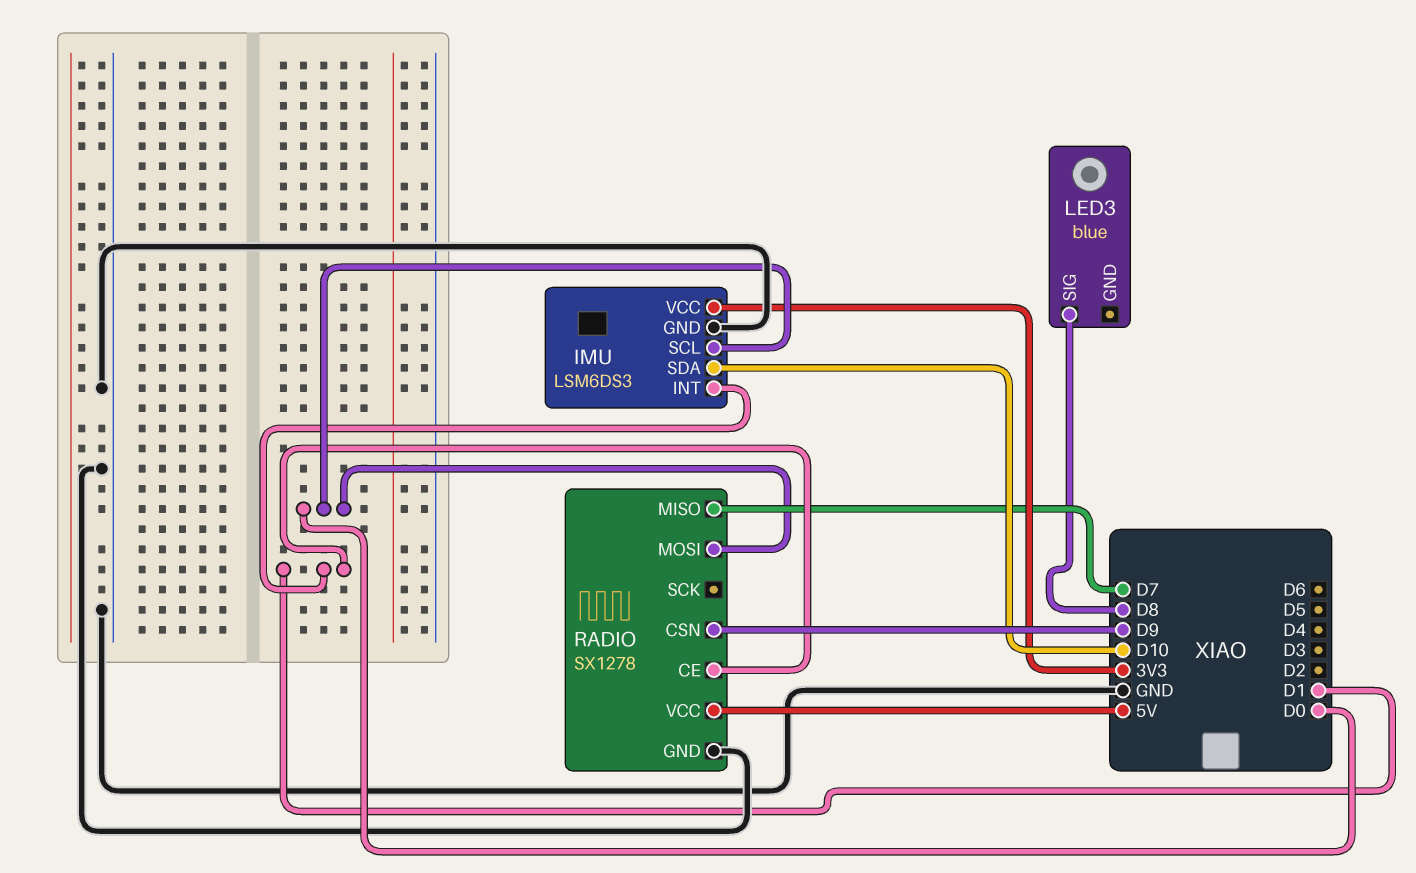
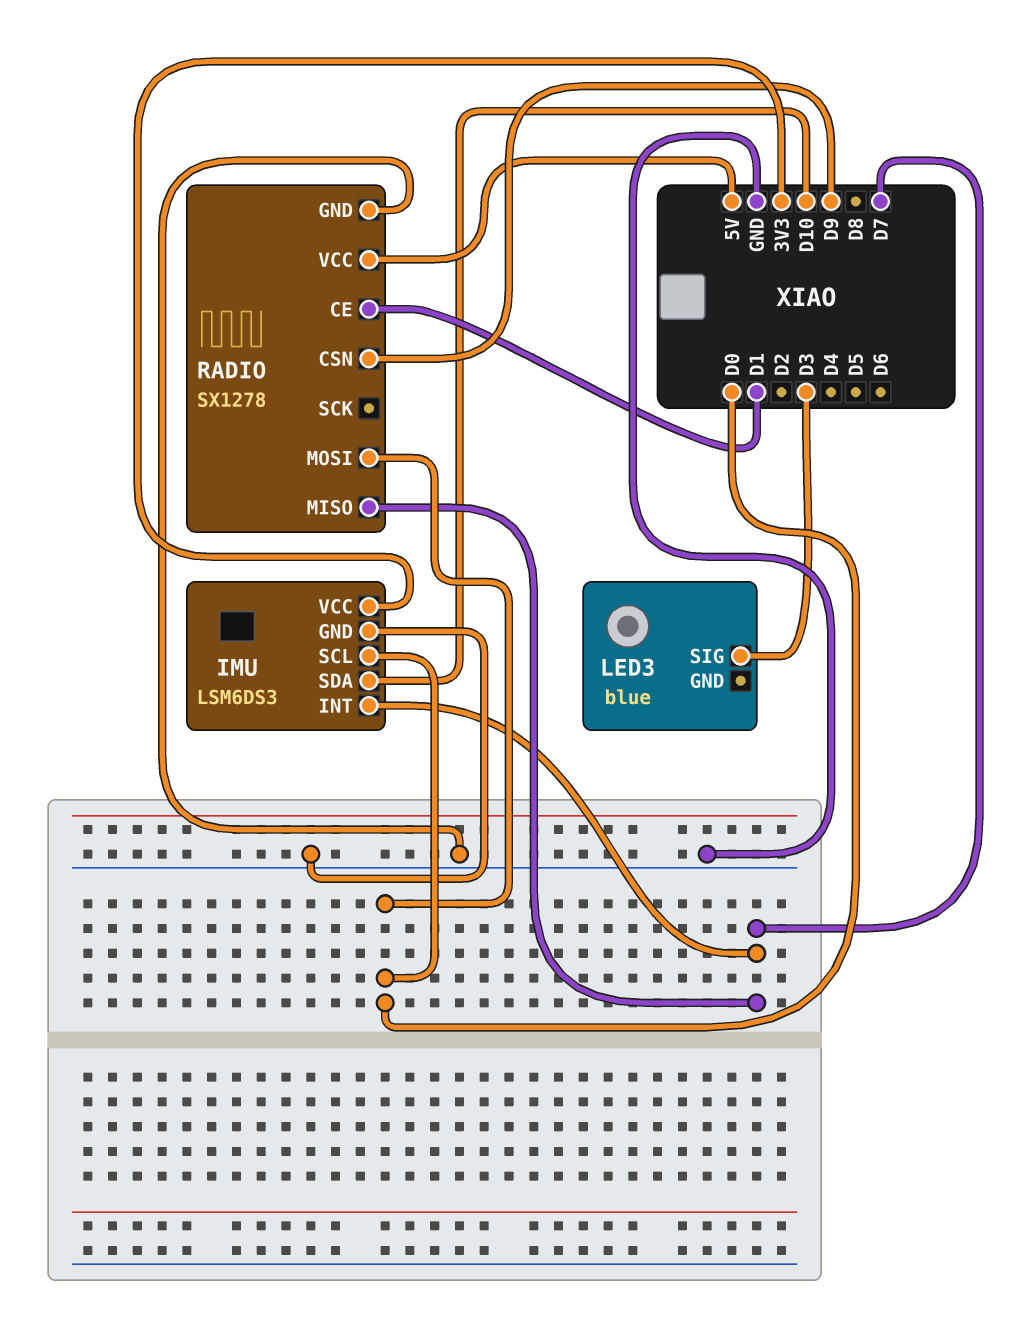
IMU pin INT: D1 -> D7
LED3 pin SIG: D8 -> D3

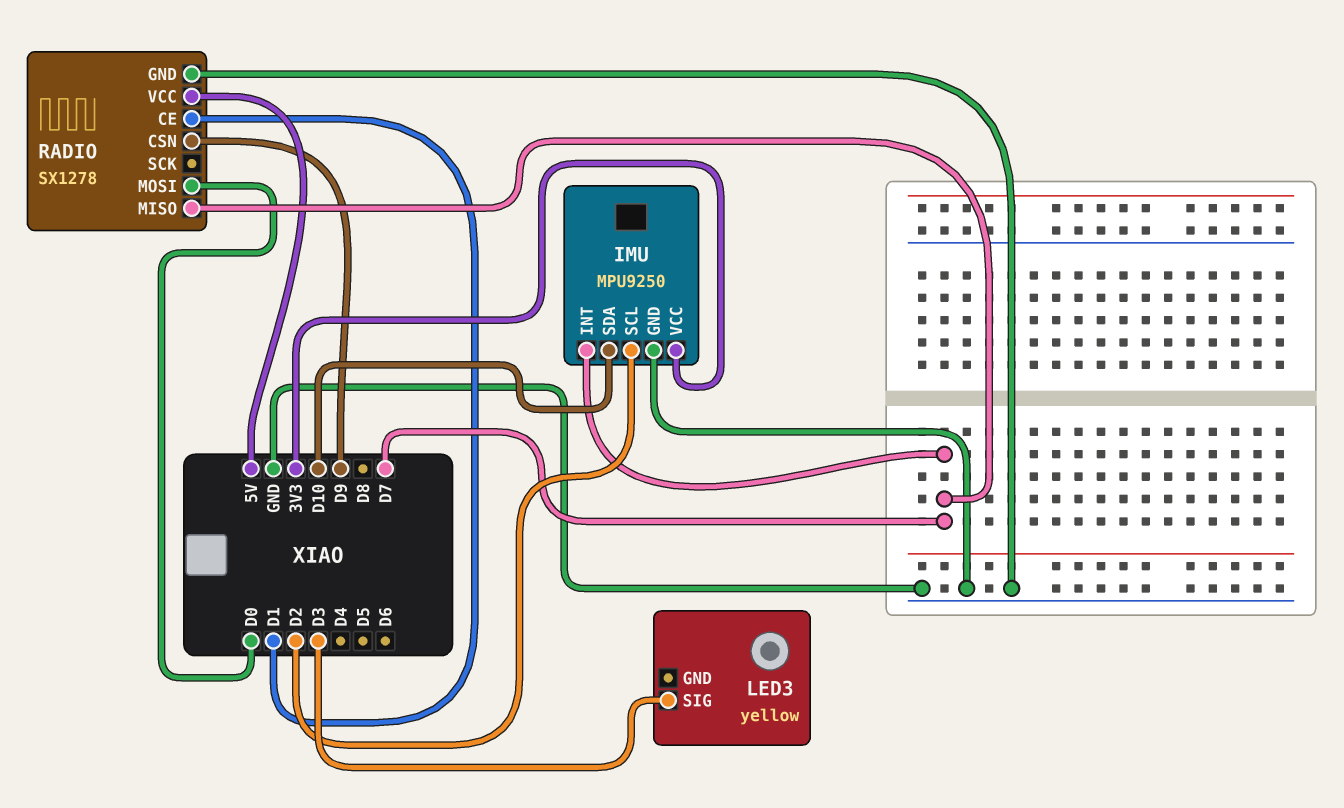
IMU: LSM6DS3 -> MPU9250
IMU pin SCL: D0 -> D2
LED3: blue -> yellow

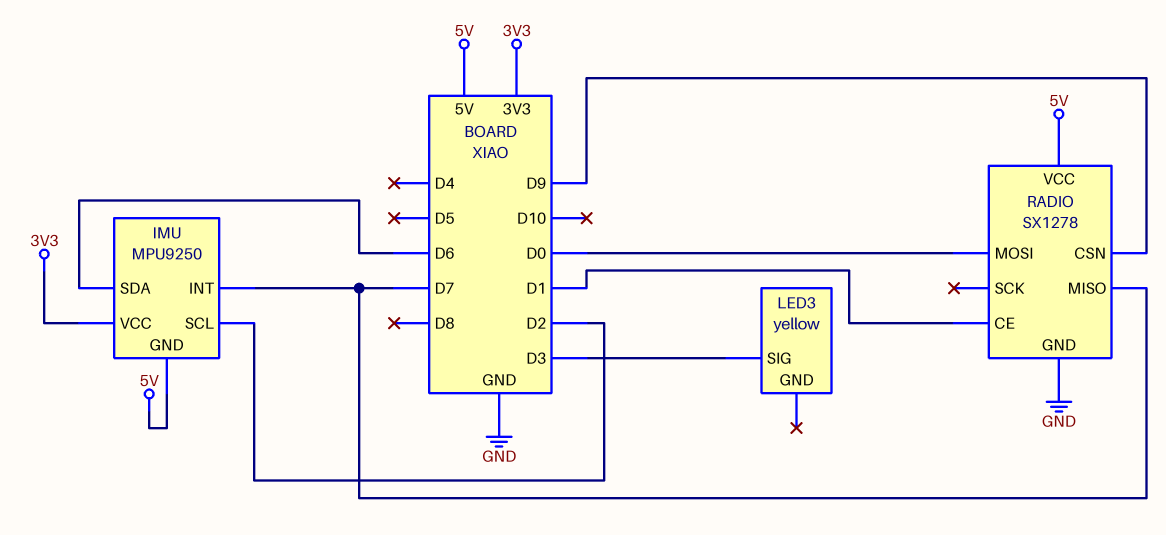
IMU pin GND: GND -> 5V
IMU pin SDA: D10 -> D6

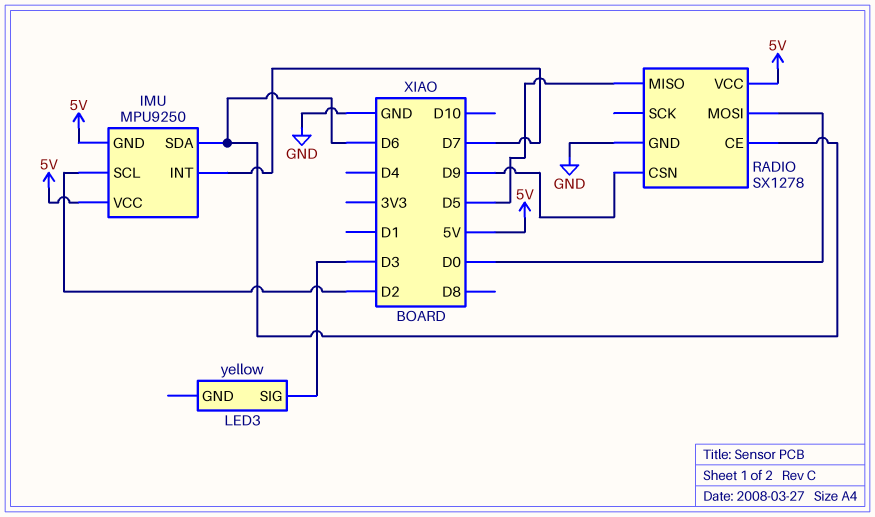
IMU pin VCC: 3V3 -> 5V
RADIO pin CE: D1 -> D6
RADIO pin MISO: D7 -> D5

